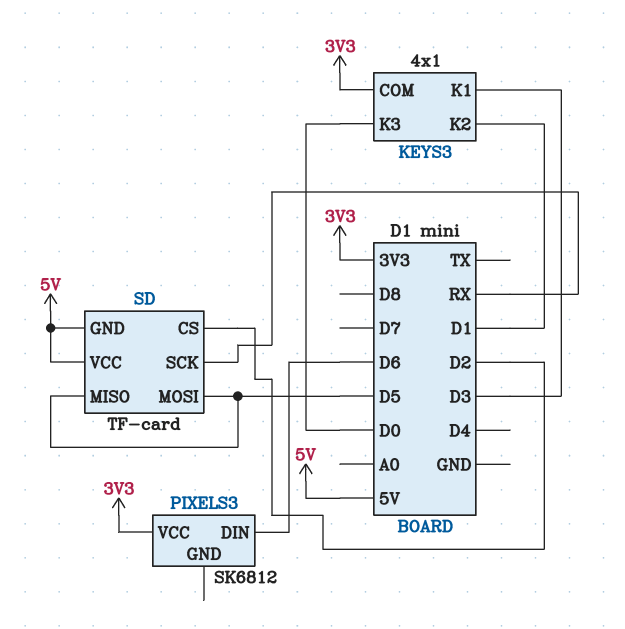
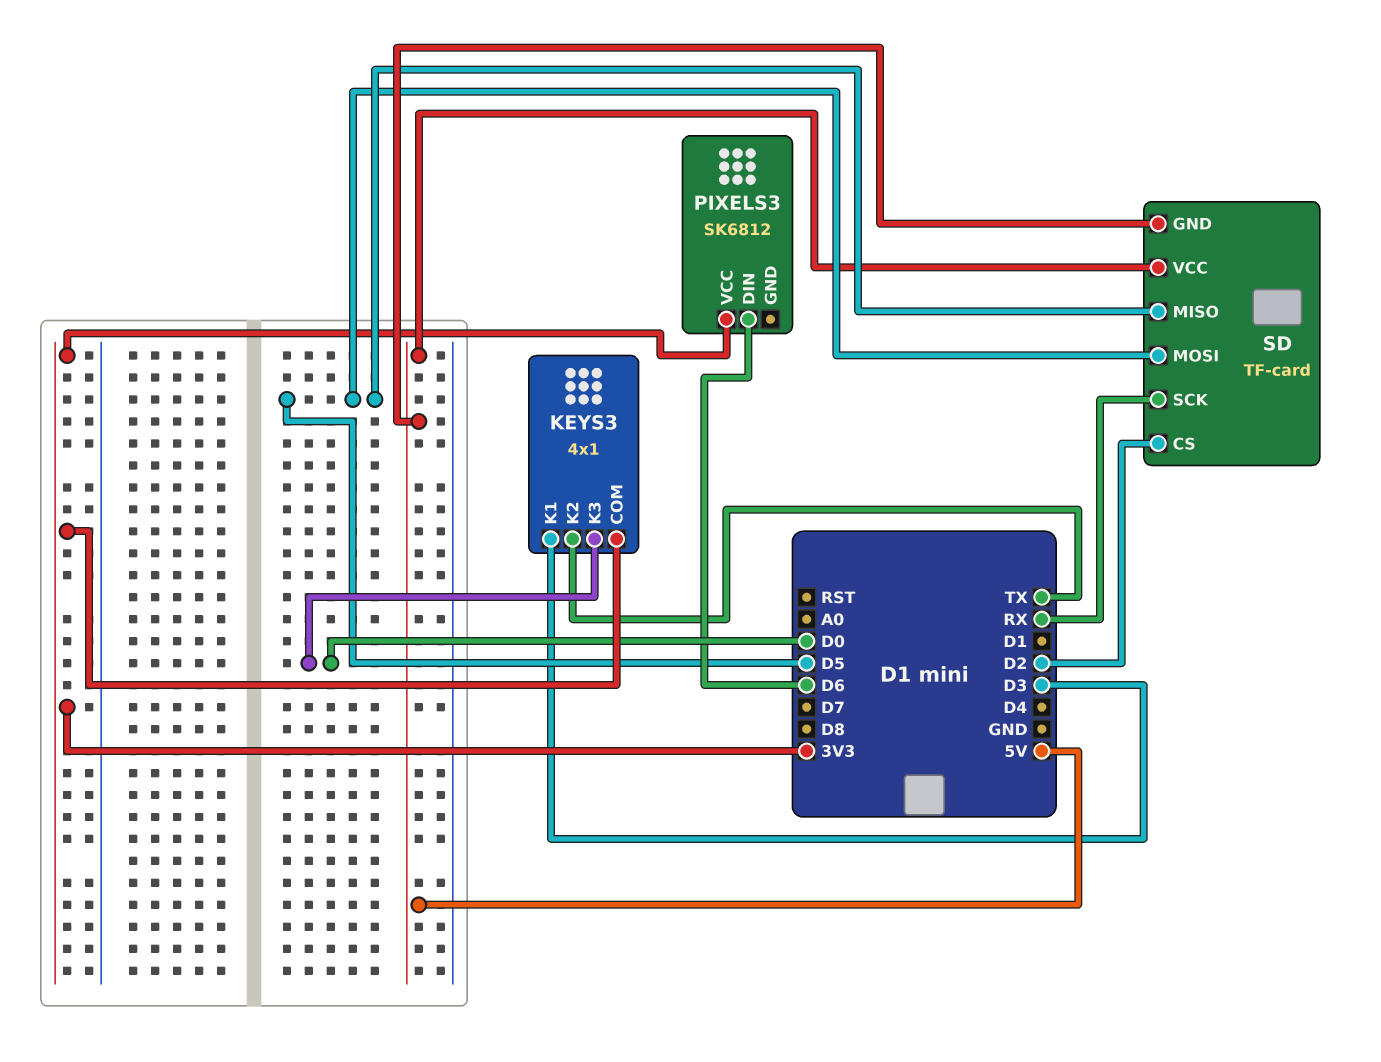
KEYS3 pin K2: D1 -> TX

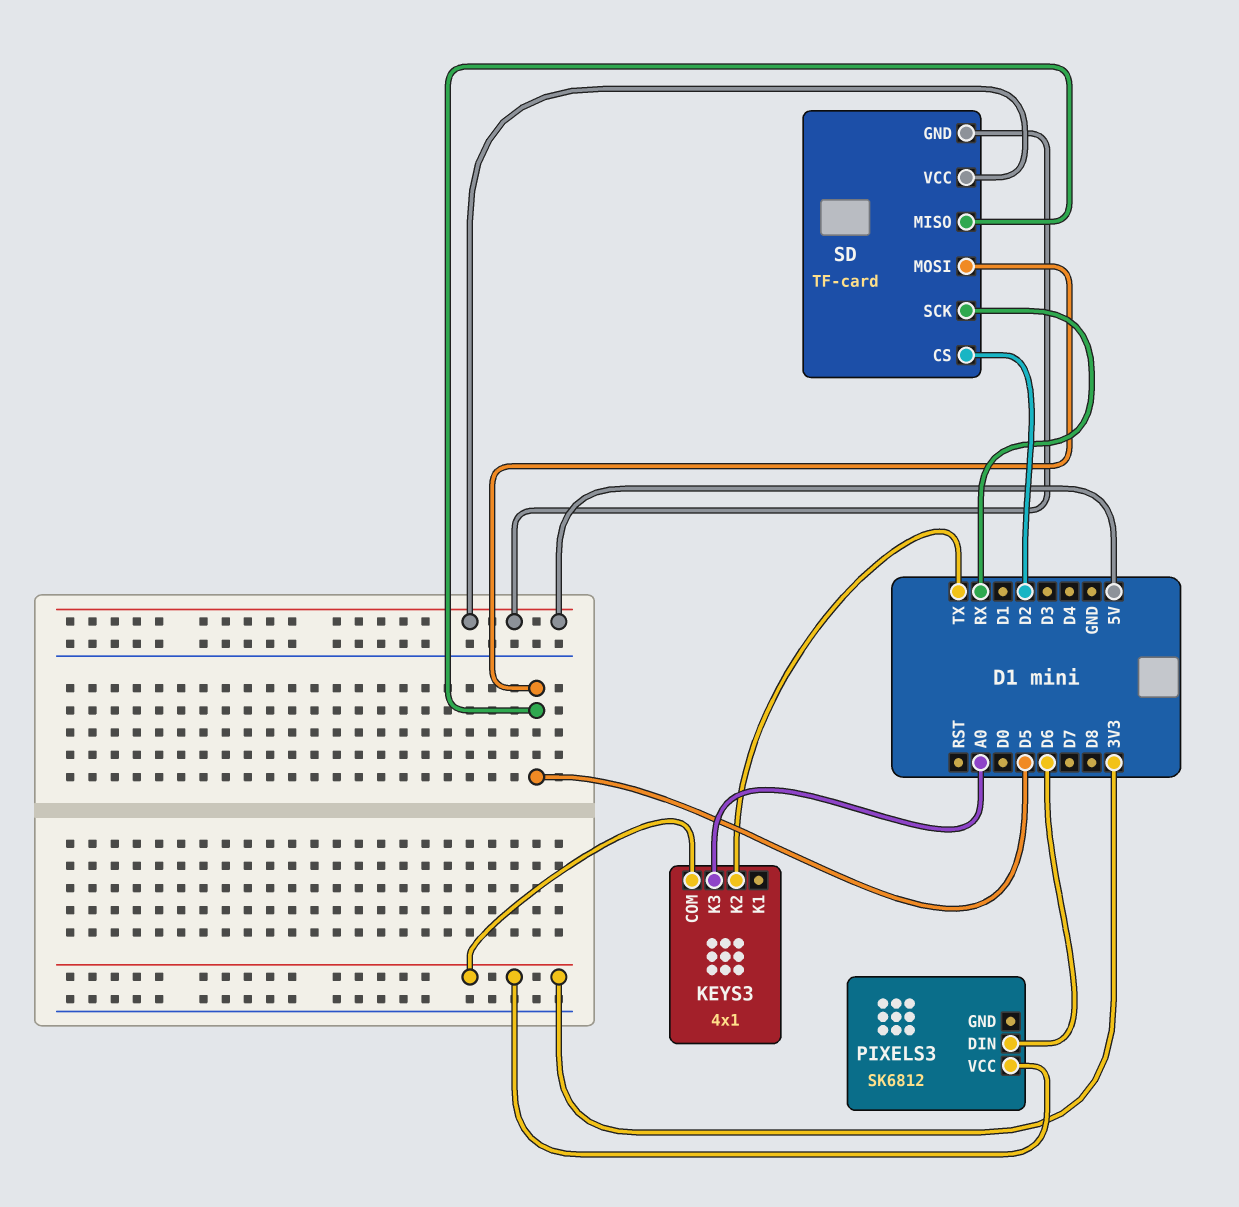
KEYS3 pin K1: D3 -> none
KEYS3 pin K3: D0 -> A0

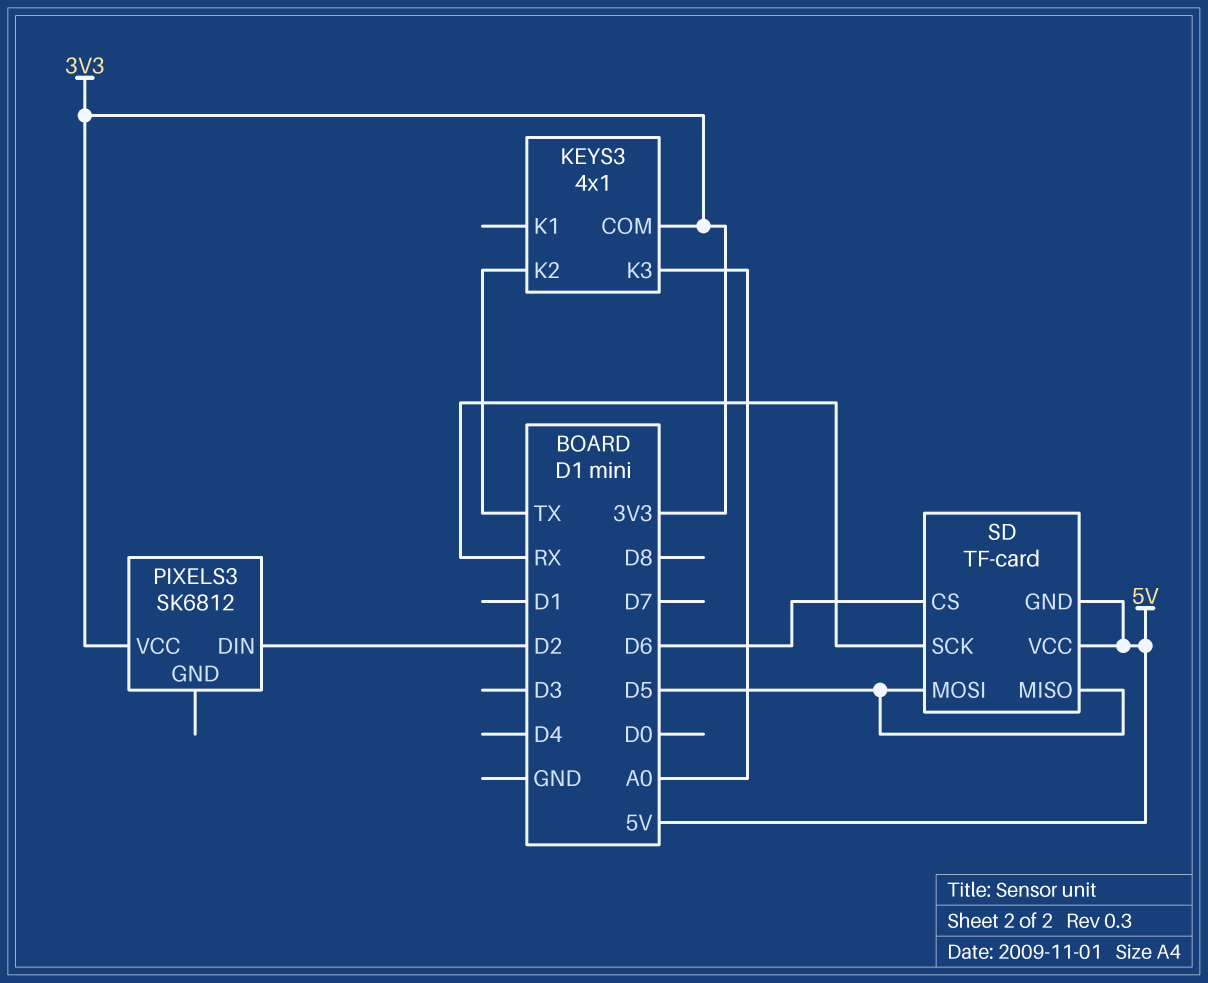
PIXELS3 pin DIN: D6 -> D2
SD pin CS: D2 -> D6

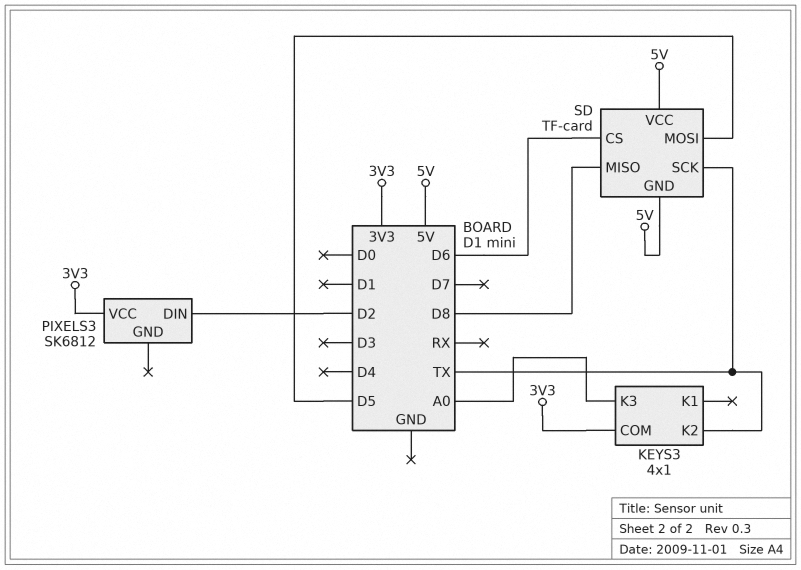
SD pin MISO: D5 -> D8
SD pin SCK: RX -> TX

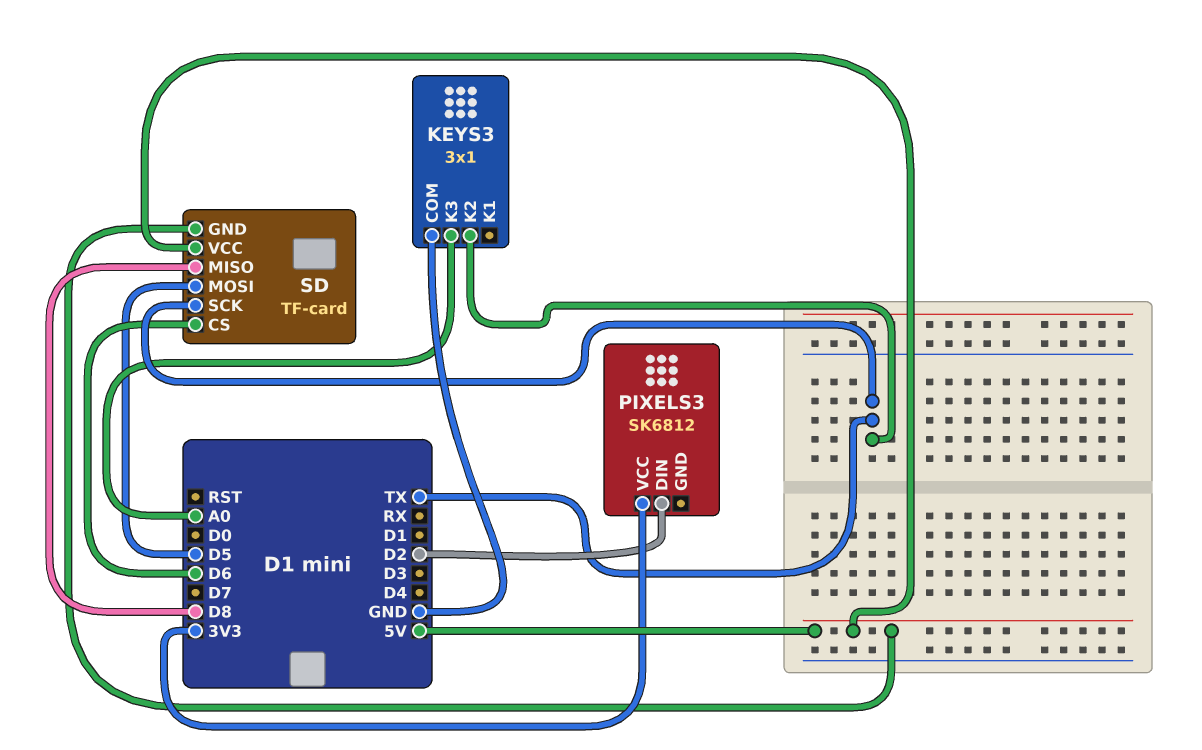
KEYS3: 4x1 -> 3x1
KEYS3 pin COM: 3V3 -> GND

